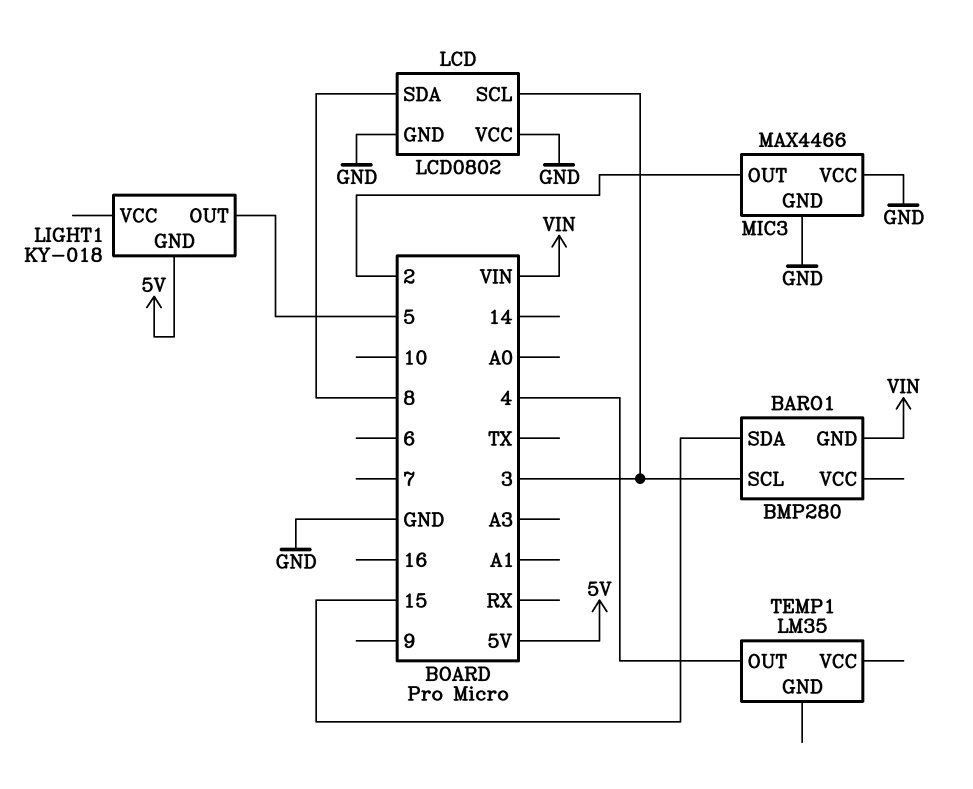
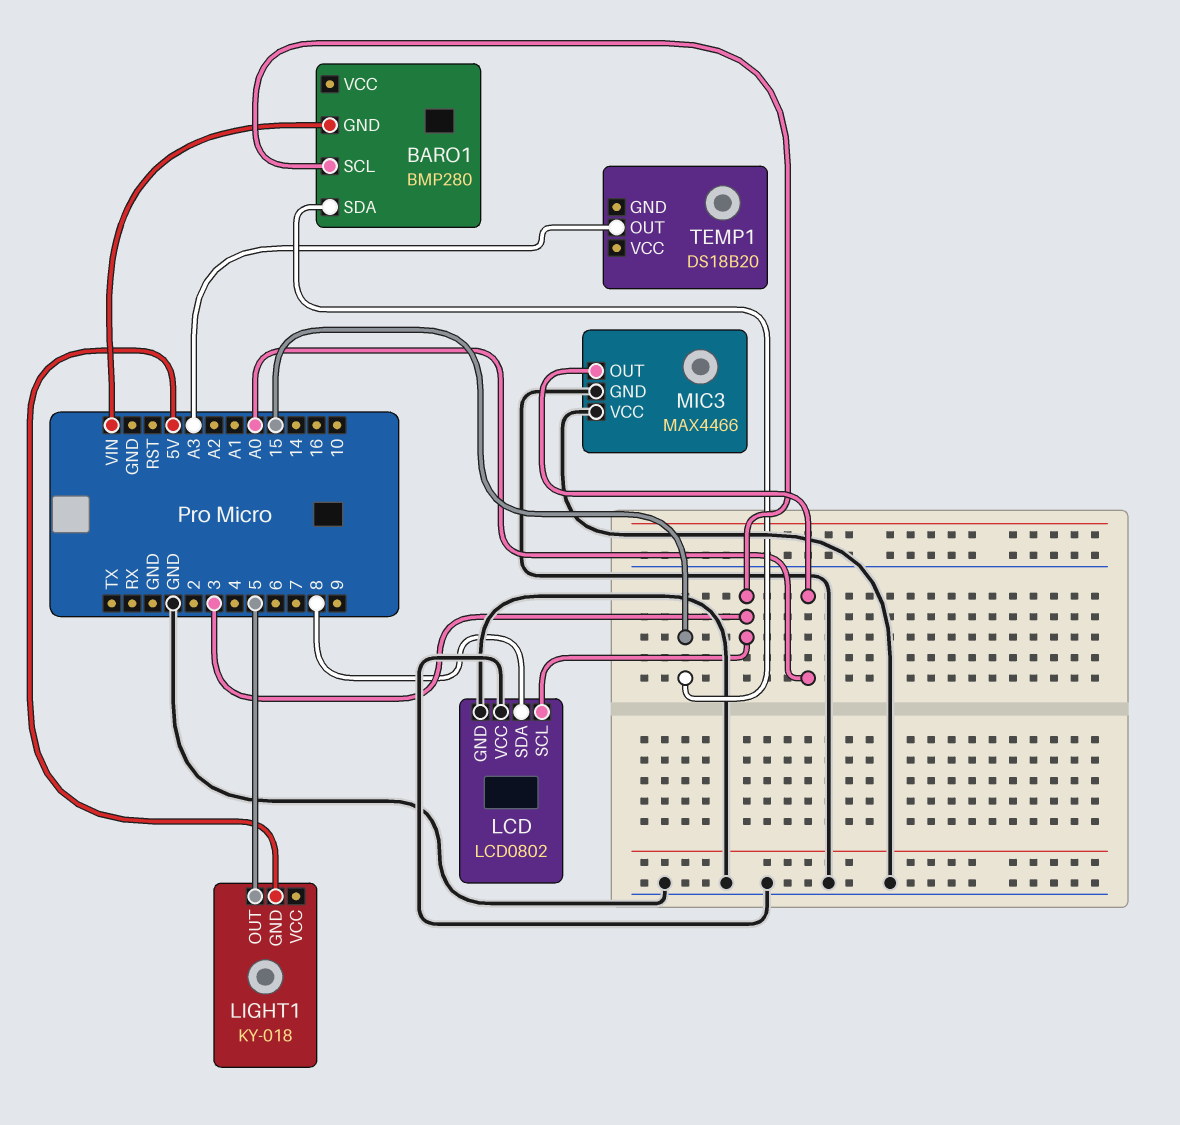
MIC3 pin OUT: 2 -> A0
TEMP1: LM35 -> DS18B20
TEMP1 pin OUT: 4 -> A3

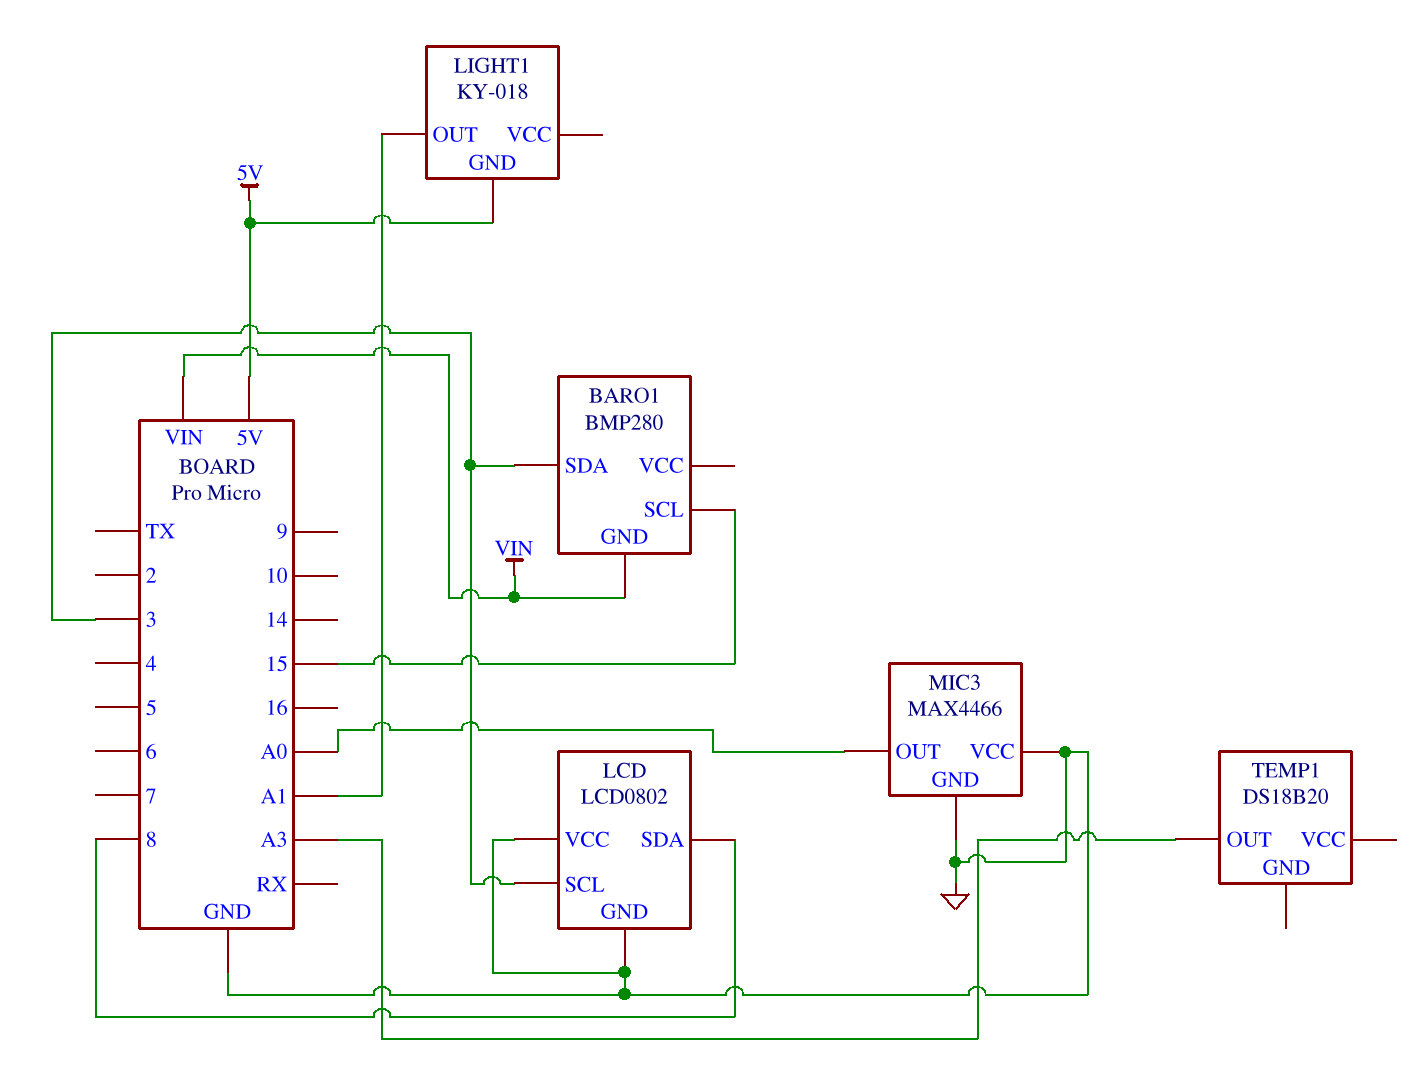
BARO1 pin SCL: 3 -> 15
BARO1 pin SDA: 15 -> 3
LIGHT1 pin OUT: 5 -> A1

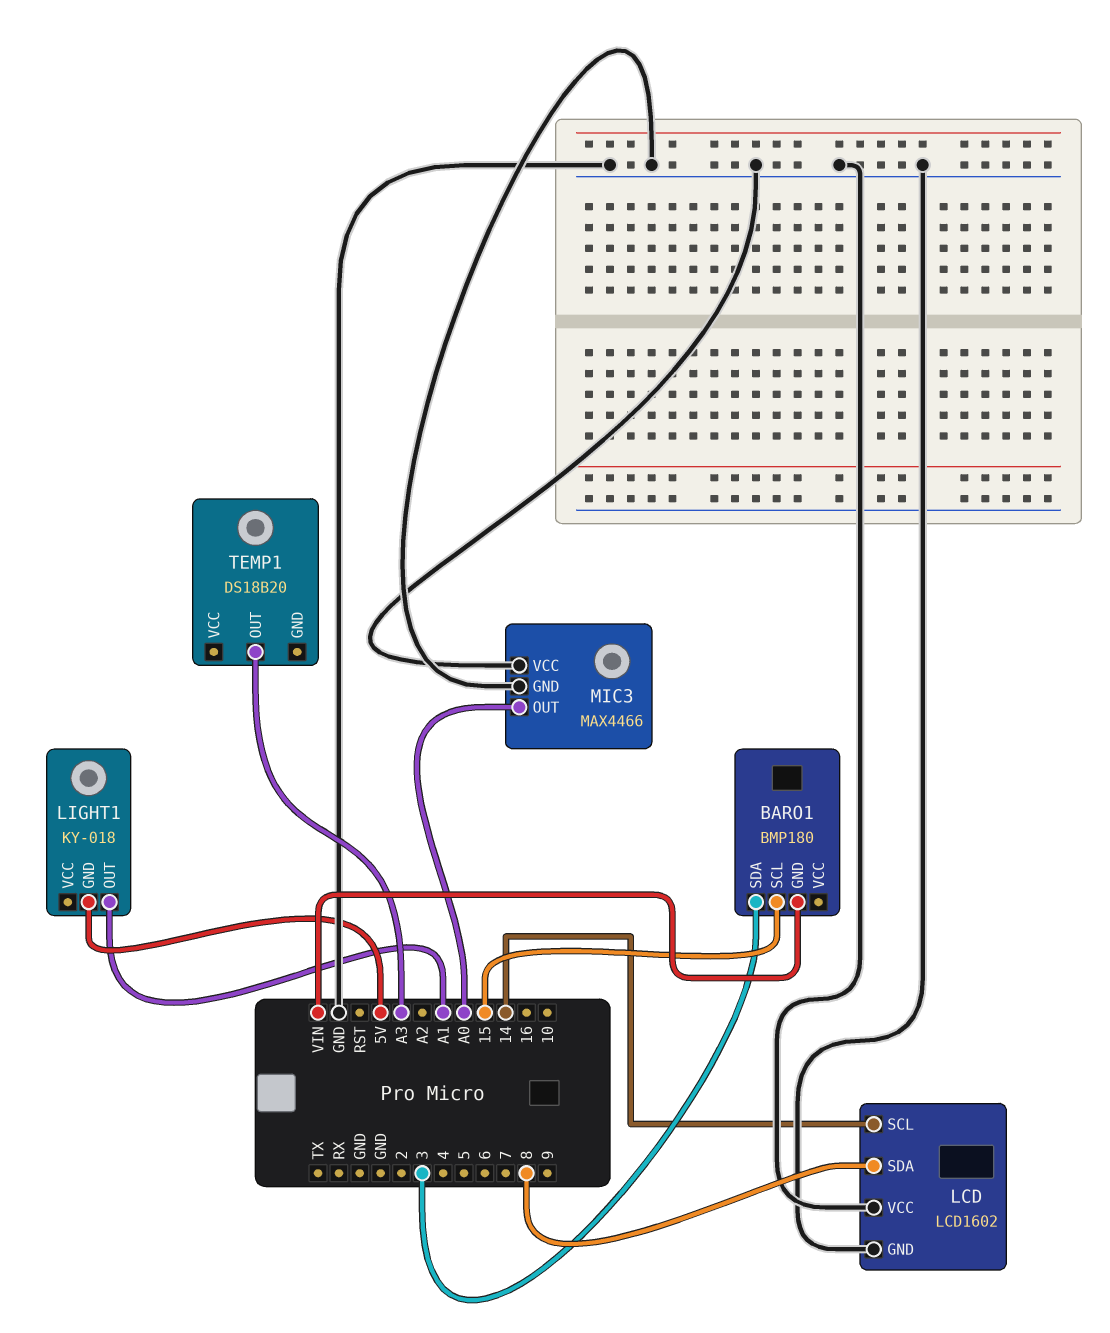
BARO1: BMP280 -> BMP180
LCD: LCD0802 -> LCD1602
LCD pin SCL: 3 -> 14

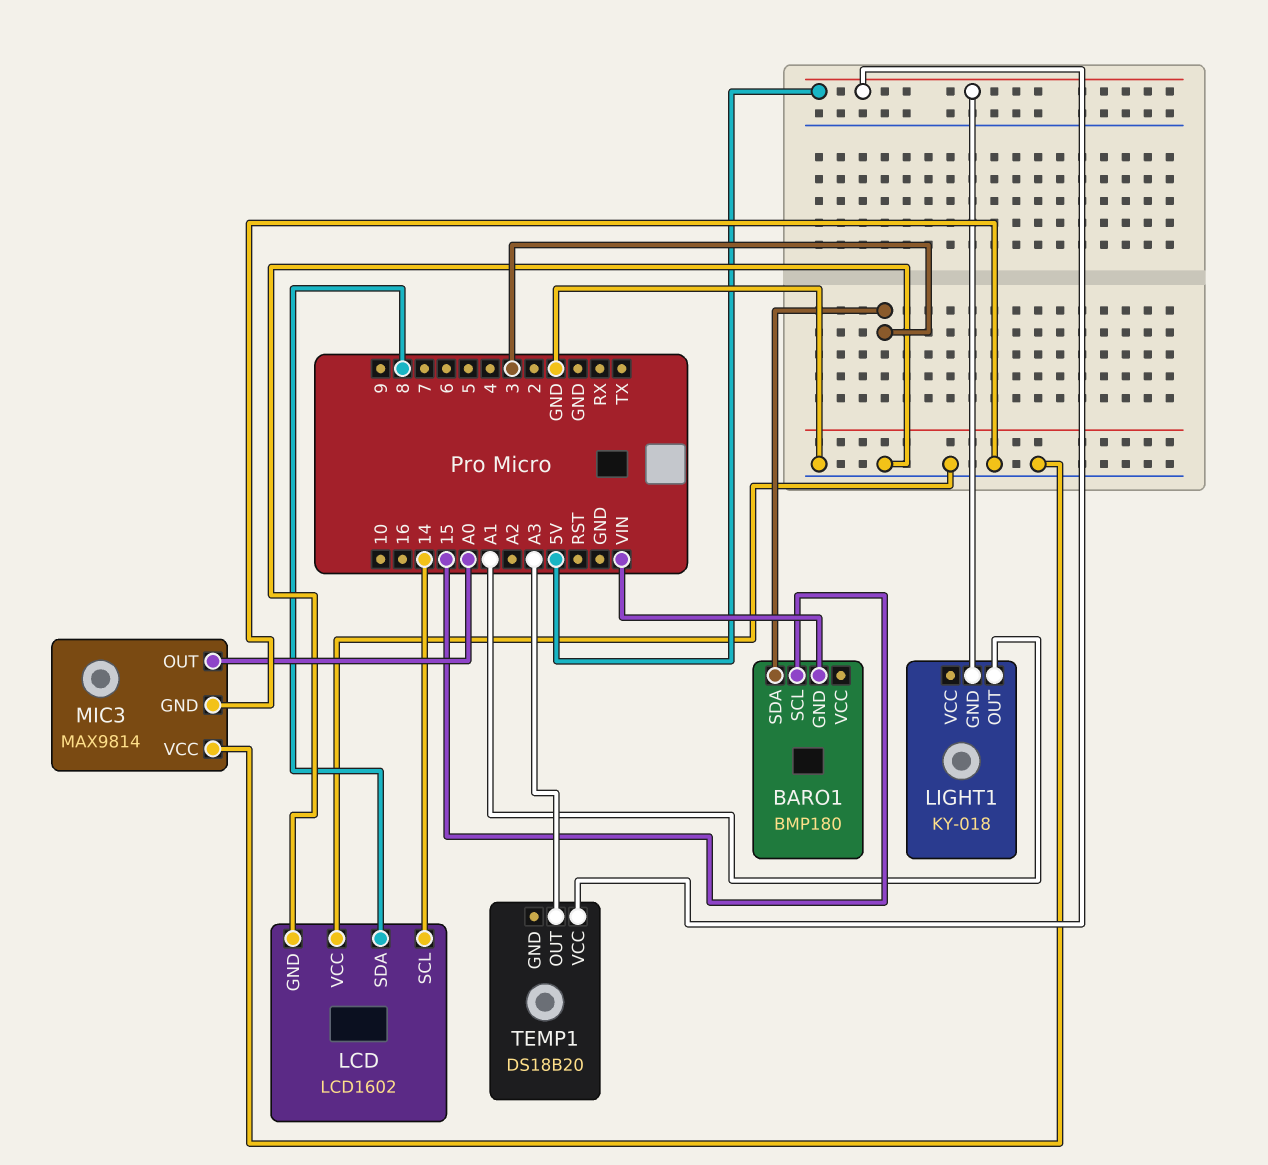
MIC3: MAX4466 -> MAX9814
TEMP1 pin VCC: none -> 5V

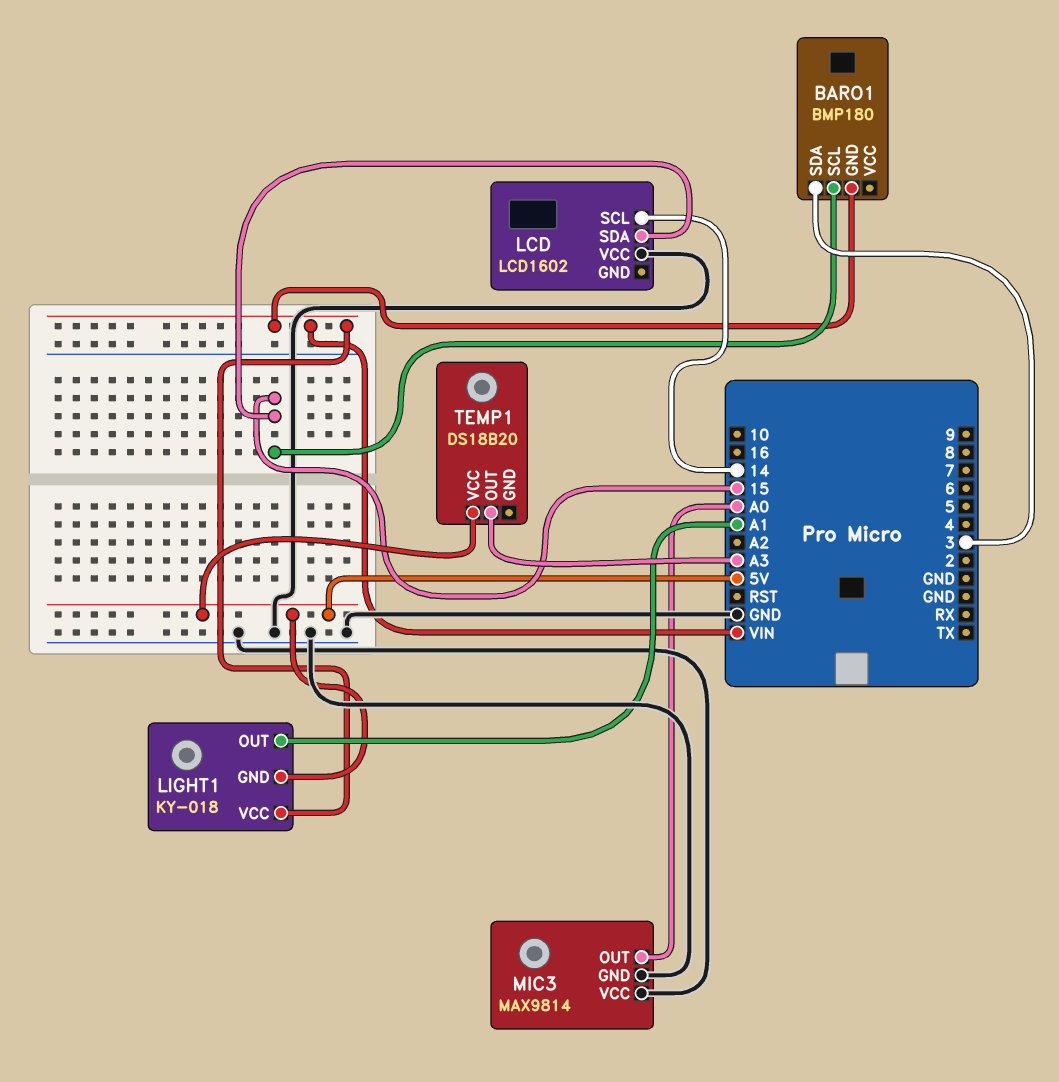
LCD pin GND: GND -> none
LCD pin SDA: 8 -> 15
LIGHT1 pin VCC: none -> VIN

